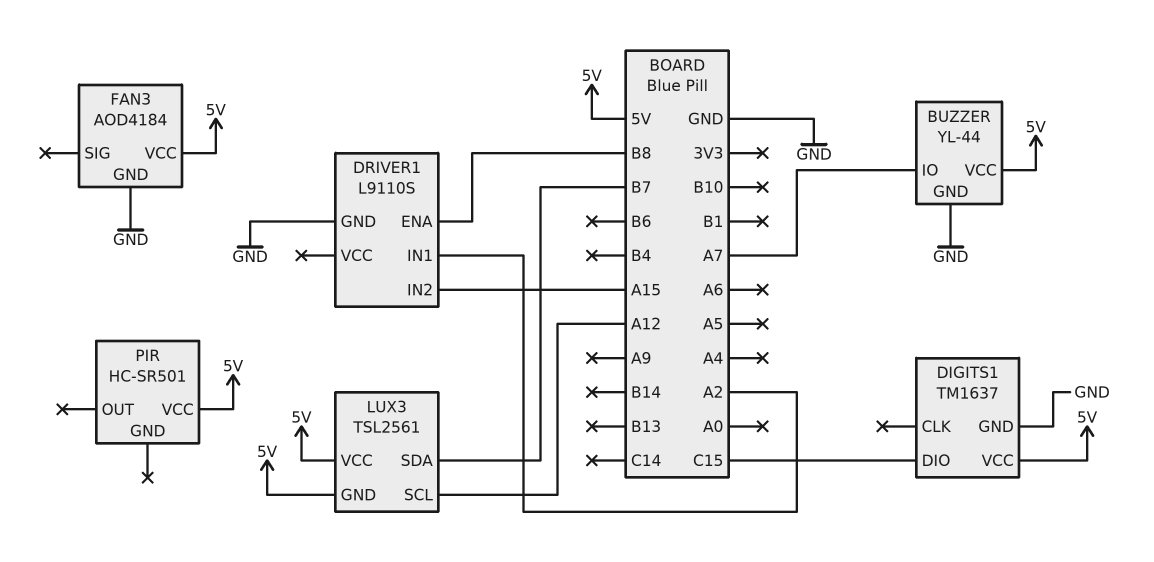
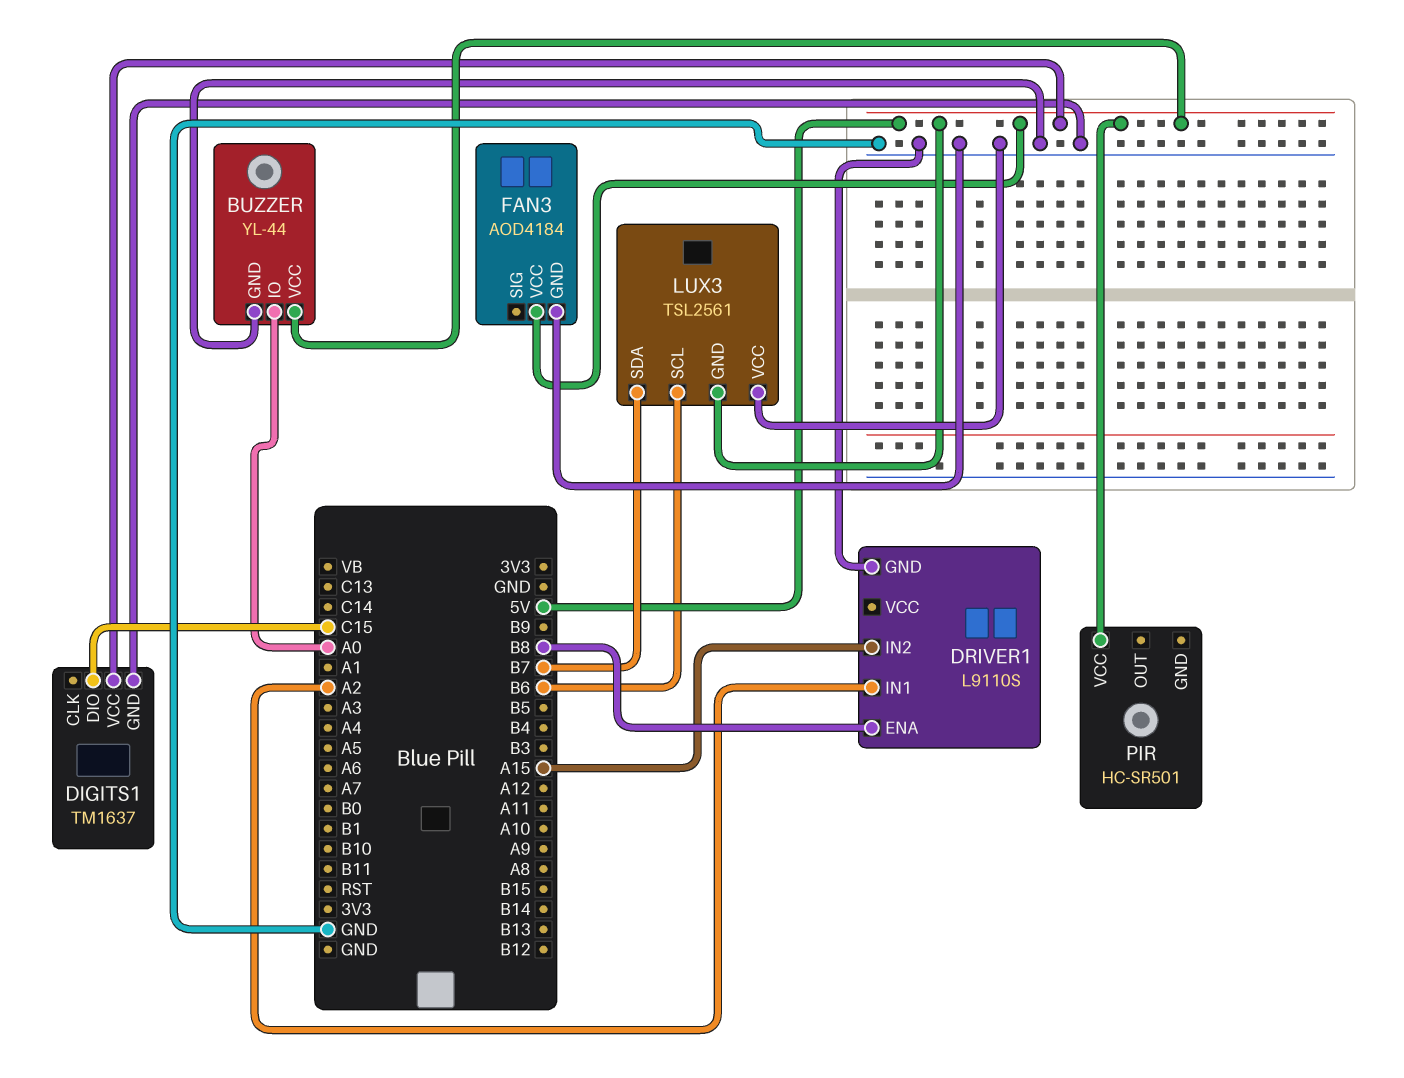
BUZZER pin IO: A7 -> A0
LUX3 pin SCL: A12 -> B6
LUX3 pin VCC: 5V -> GND

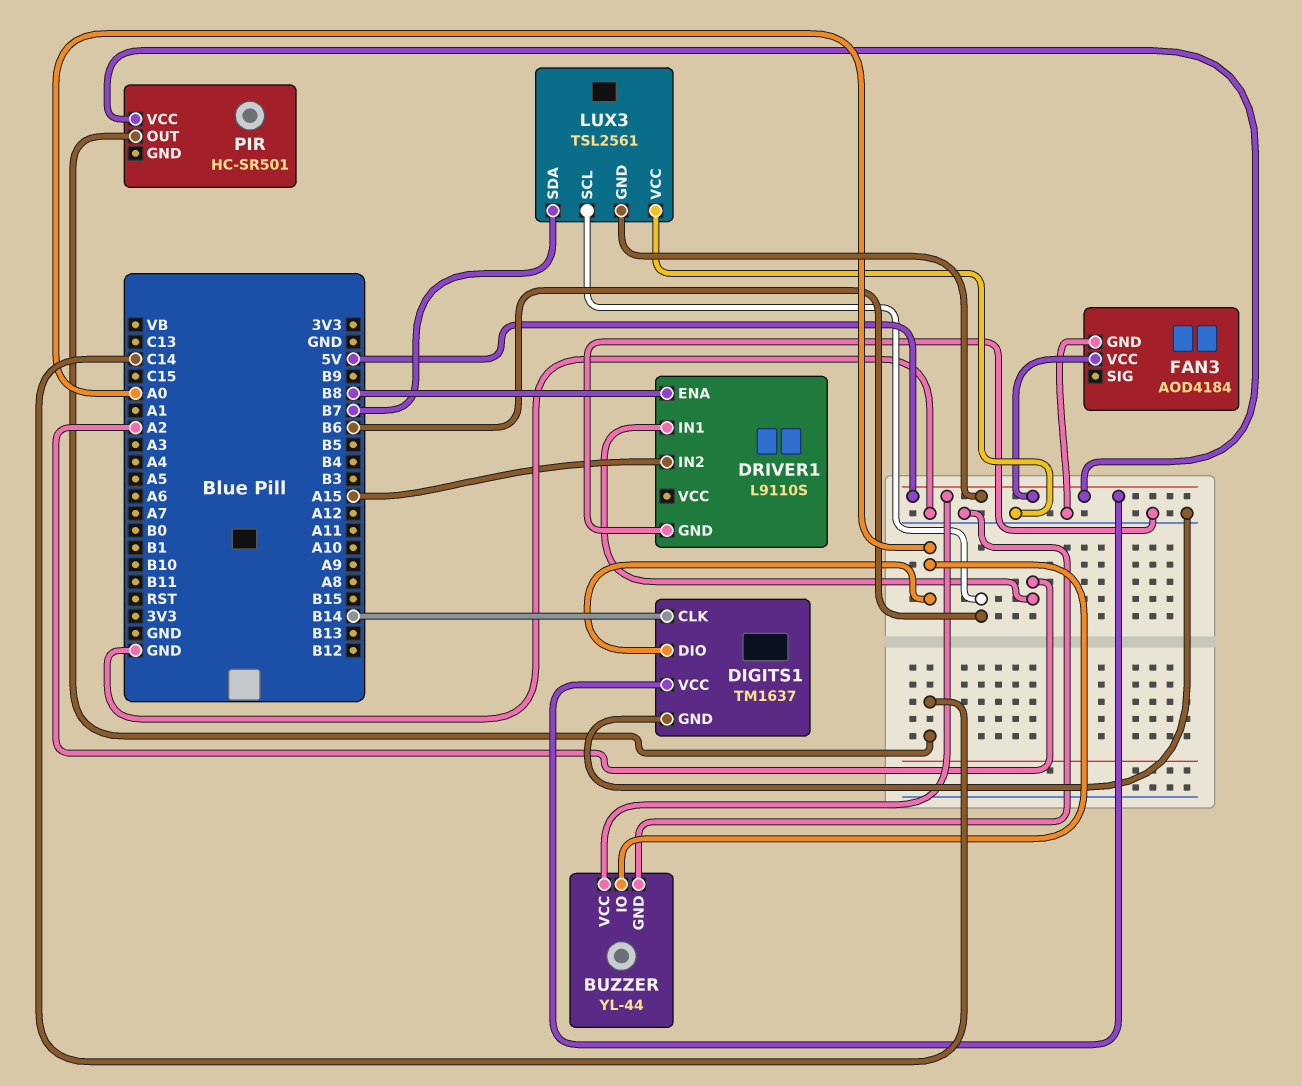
DIGITS1 pin CLK: none -> B14
DIGITS1 pin DIO: C15 -> A0
PIR pin OUT: none -> C14

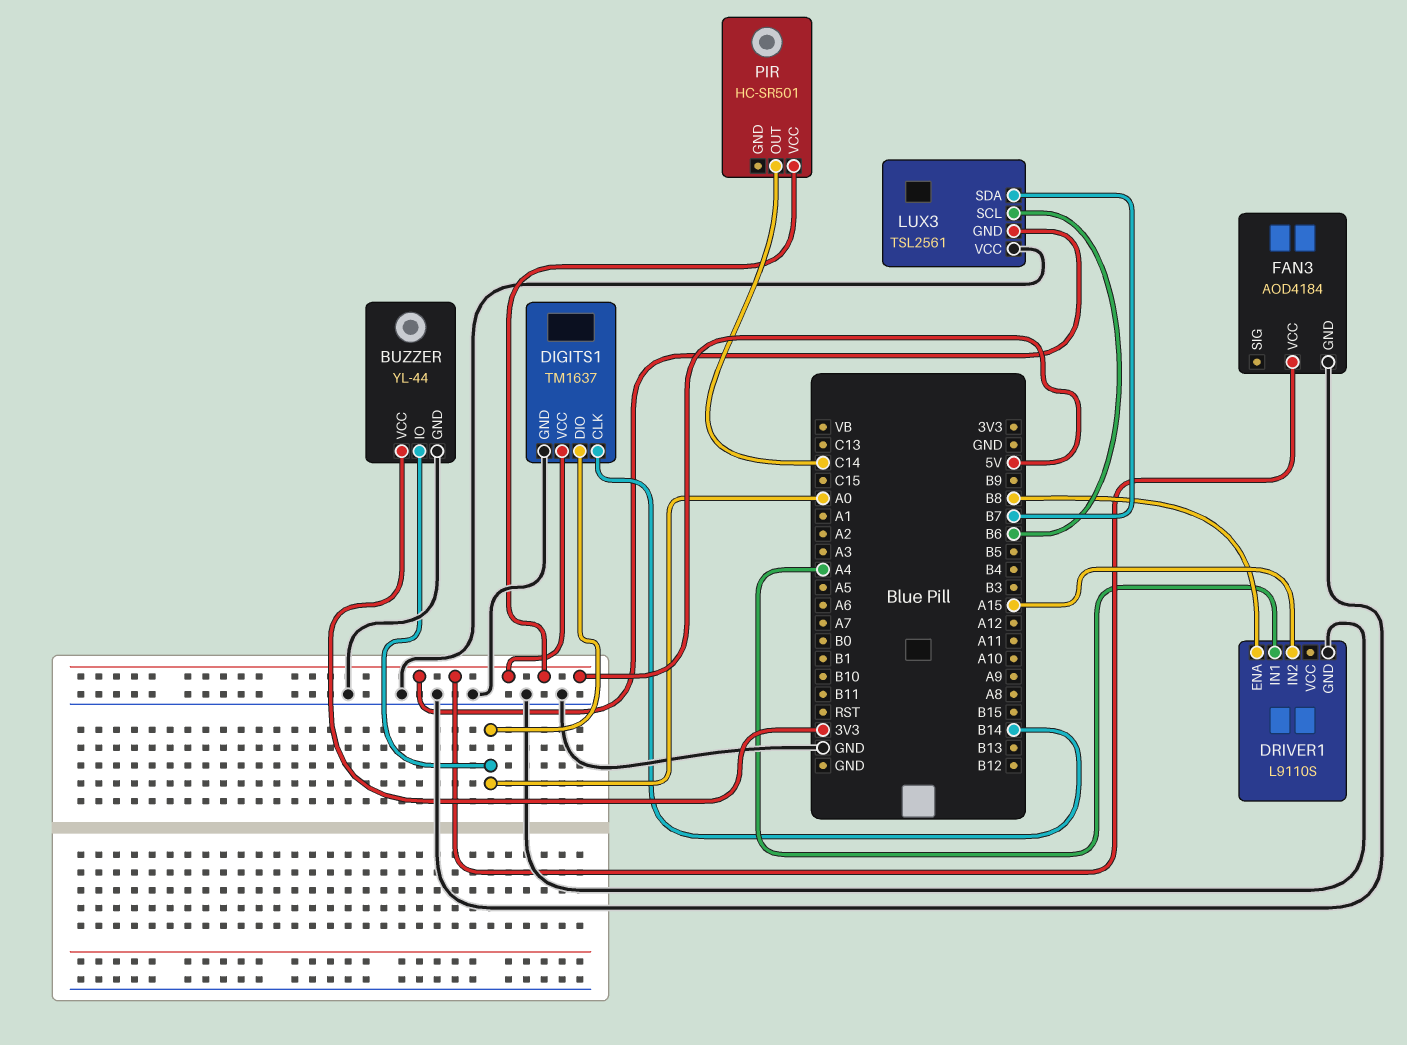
BUZZER pin VCC: 5V -> 3V3
DRIVER1 pin IN1: A2 -> A4

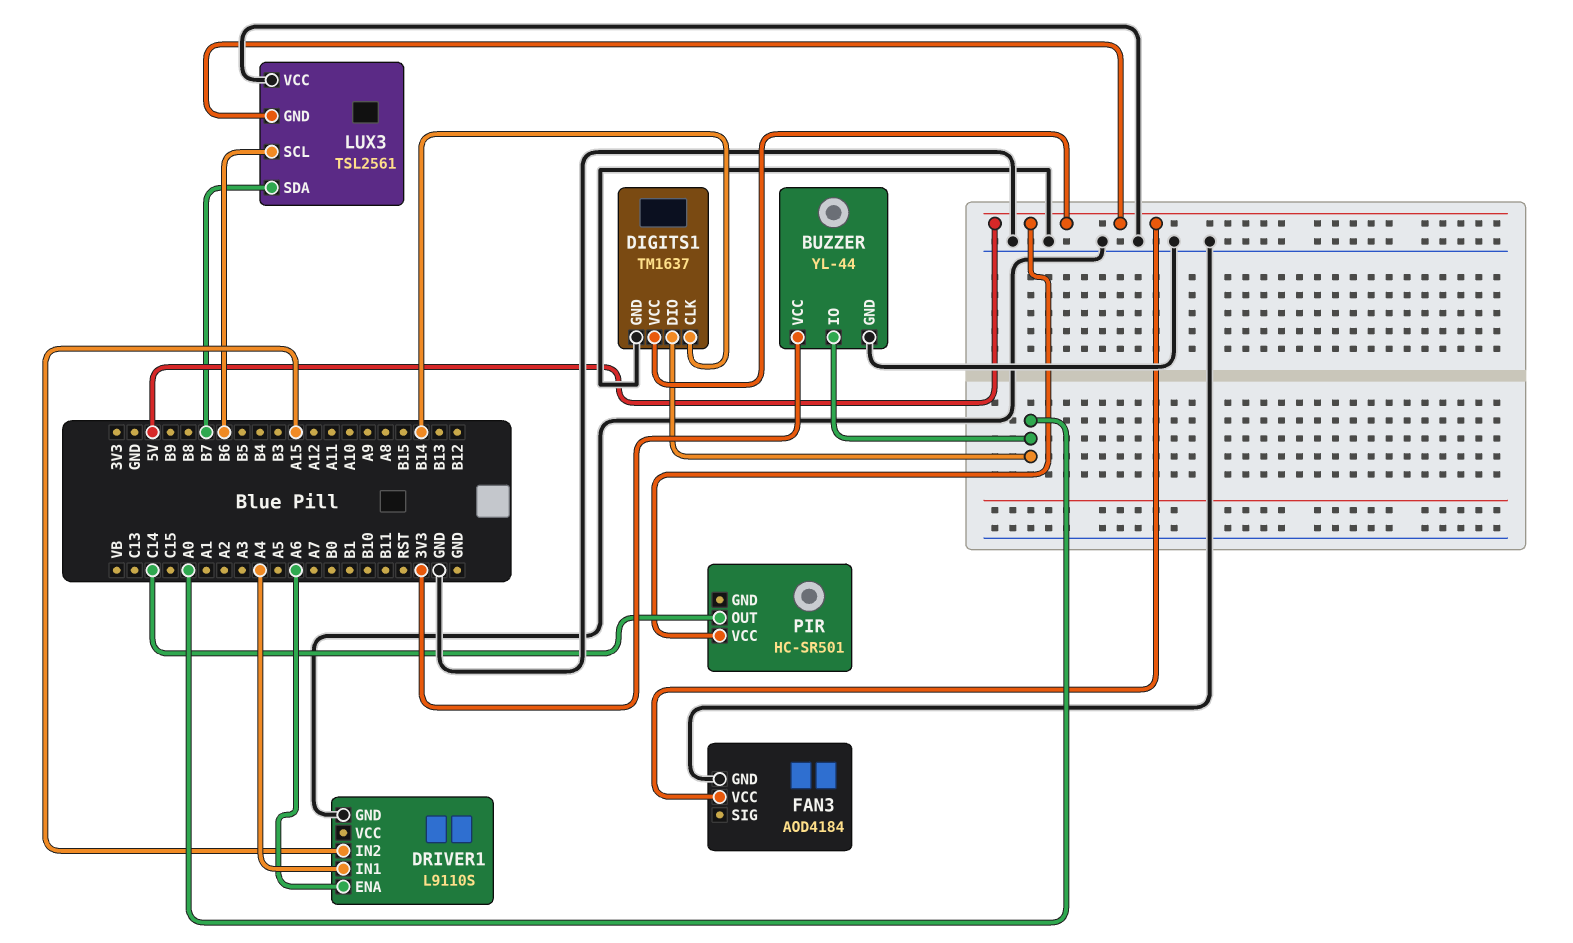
DRIVER1 pin ENA: B8 -> A6

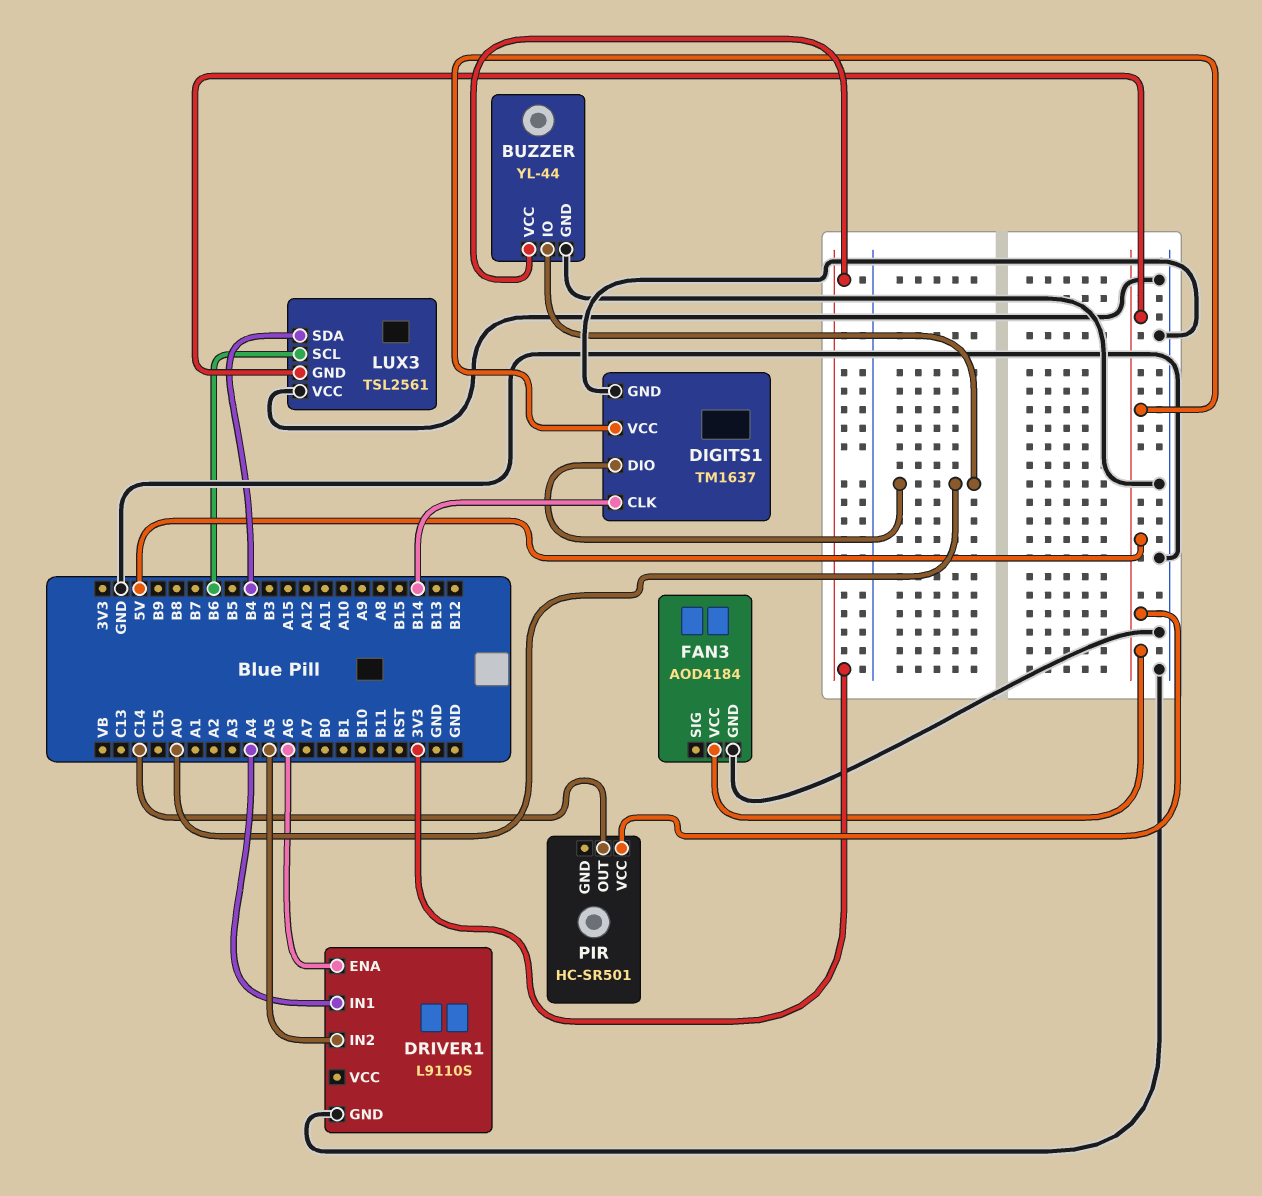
DRIVER1 pin IN2: A15 -> A5
LUX3 pin SDA: B7 -> B4

